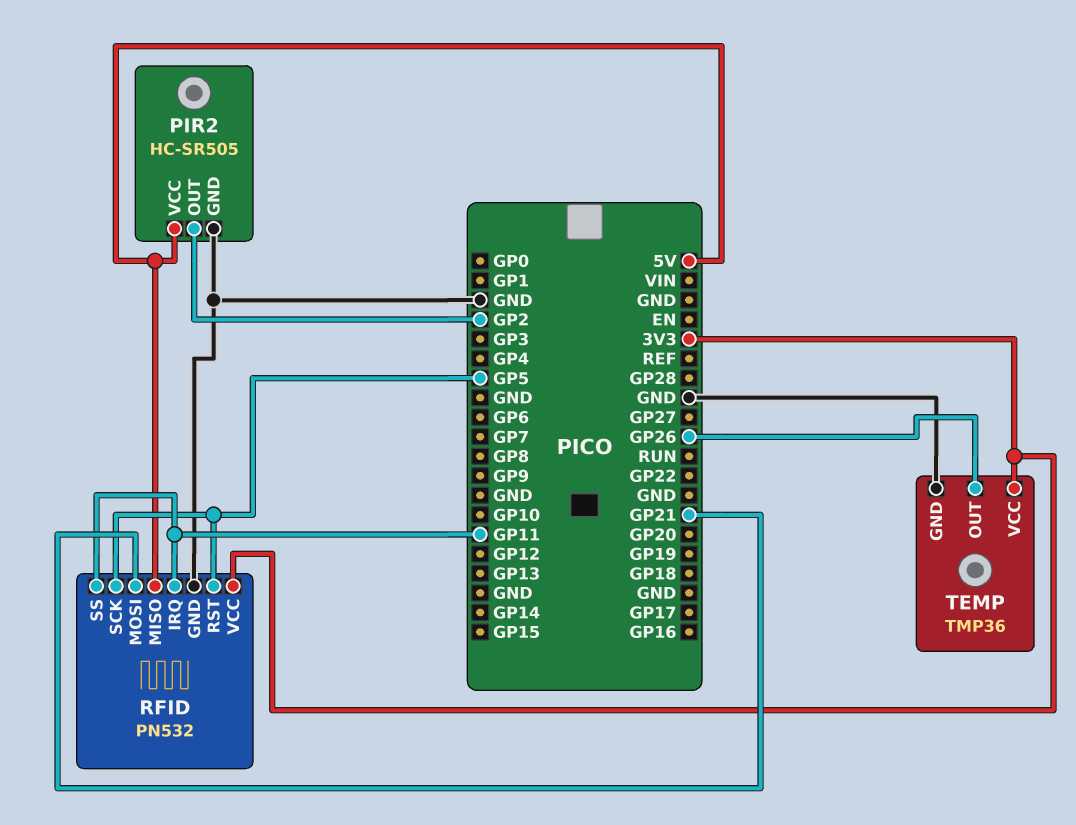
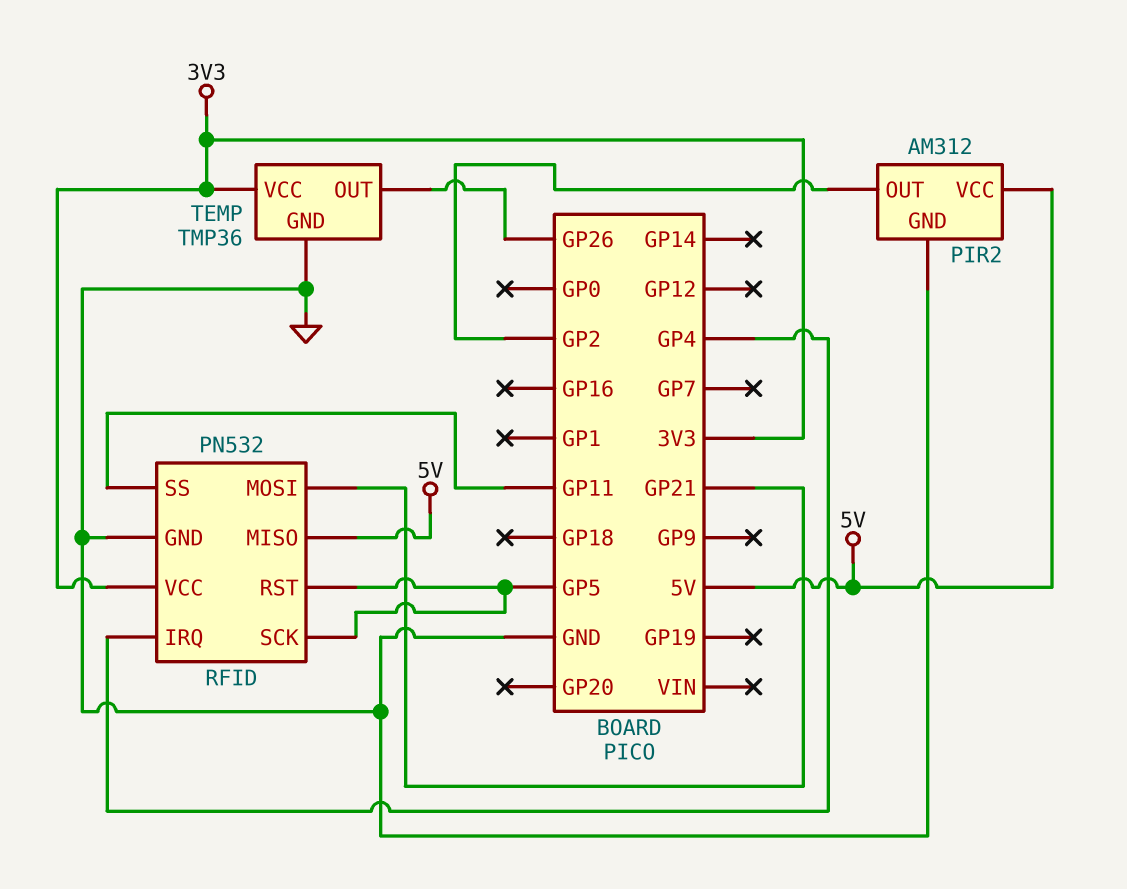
PIR2: HC-SR505 -> AM312
RFID pin IRQ: GP11 -> GP4

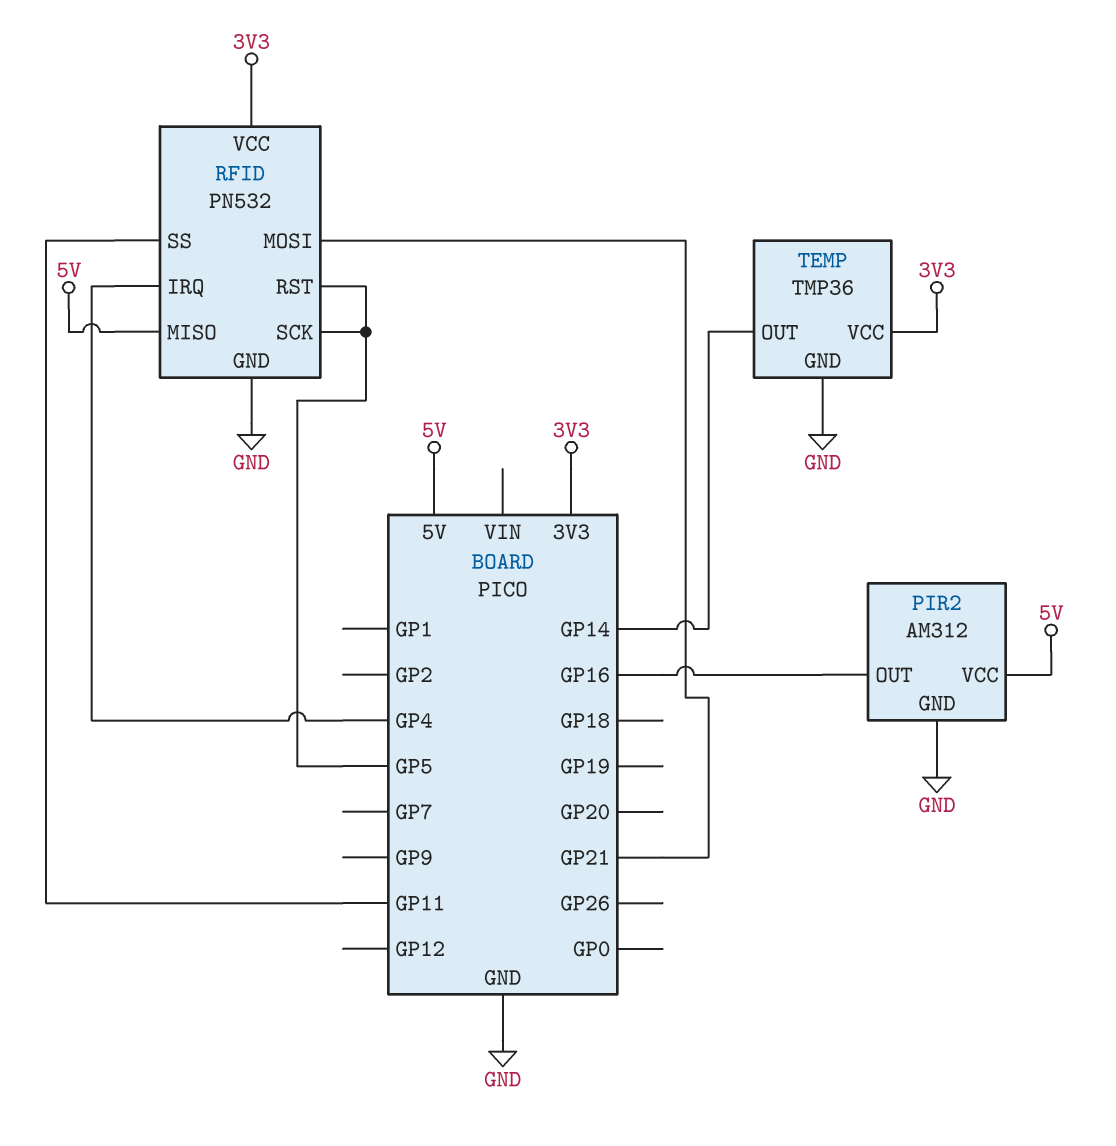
PIR2 pin OUT: GP2 -> GP16
TEMP pin OUT: GP26 -> GP14

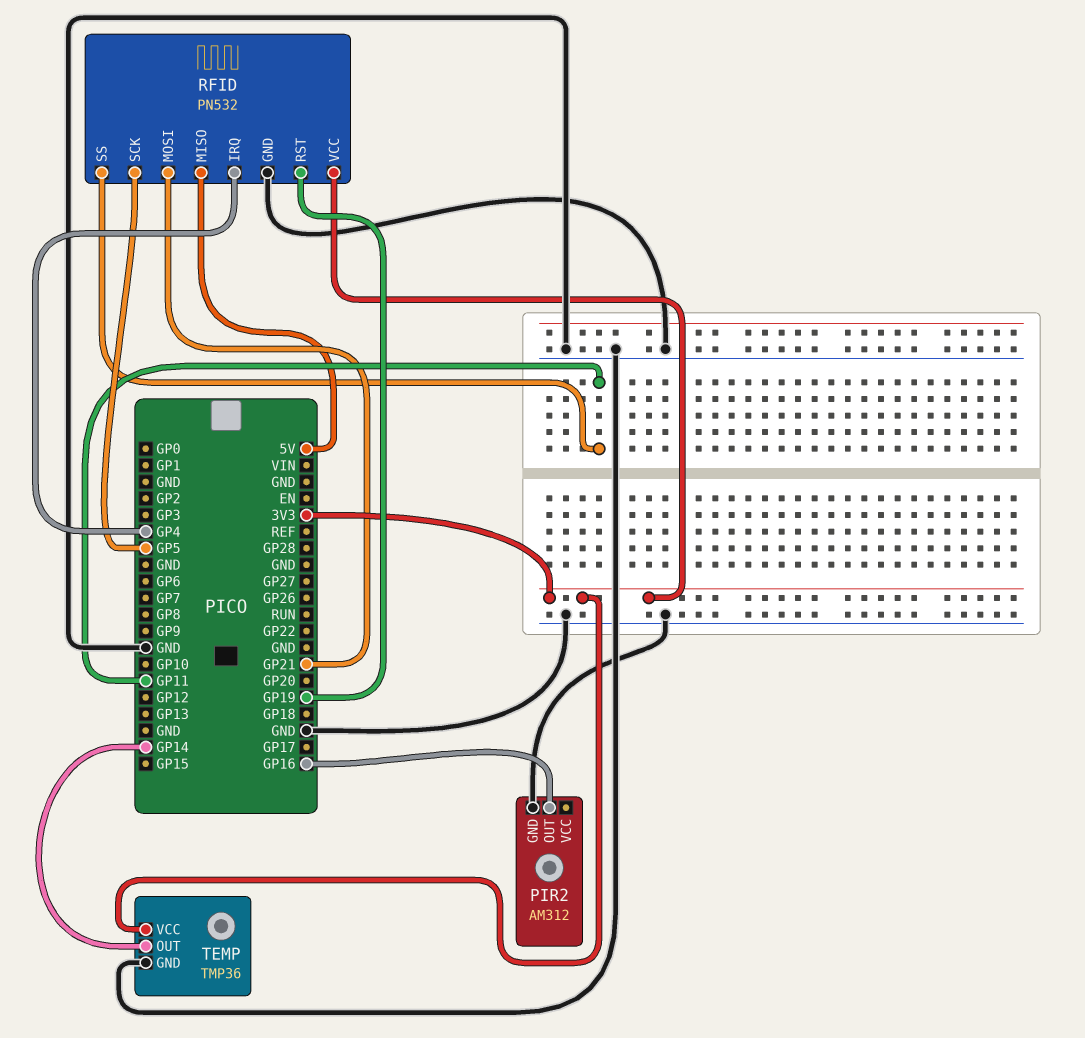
PIR2 pin VCC: 5V -> none
RFID pin RST: GP5 -> GP19

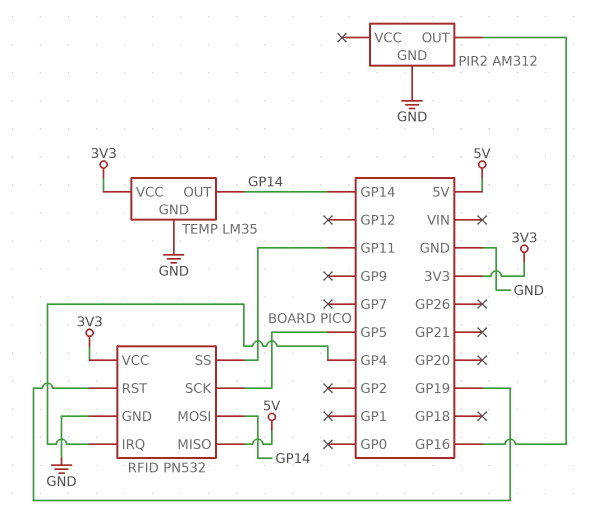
RFID pin MOSI: GP21 -> GP14
TEMP: TMP36 -> LM35

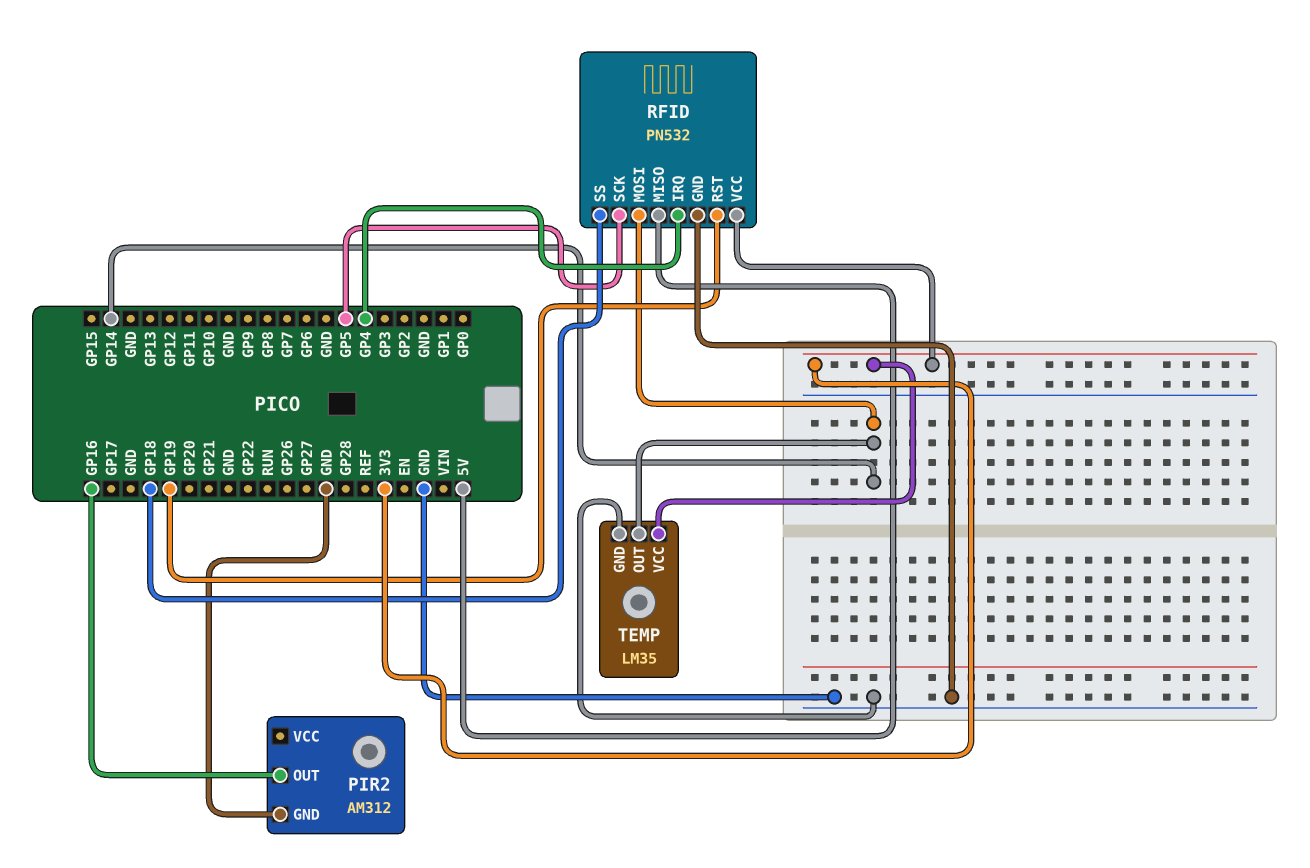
RFID pin SS: GP11 -> GP18

